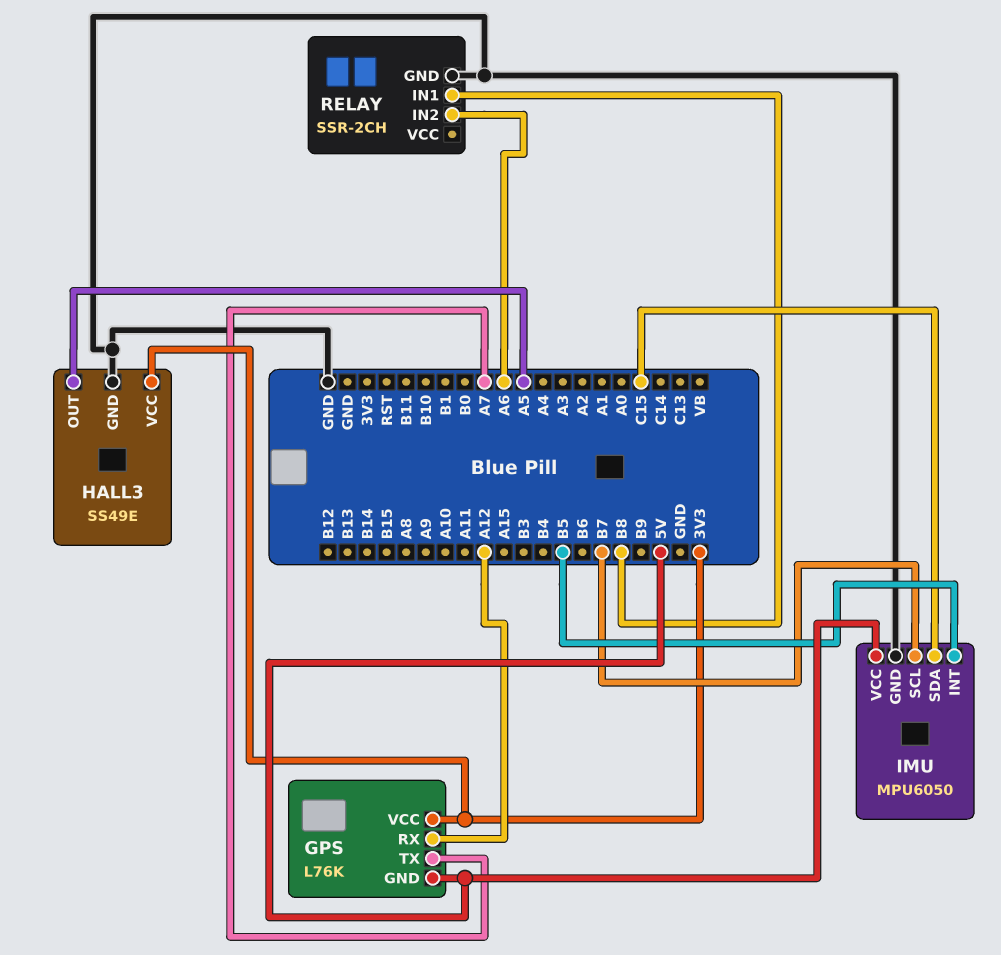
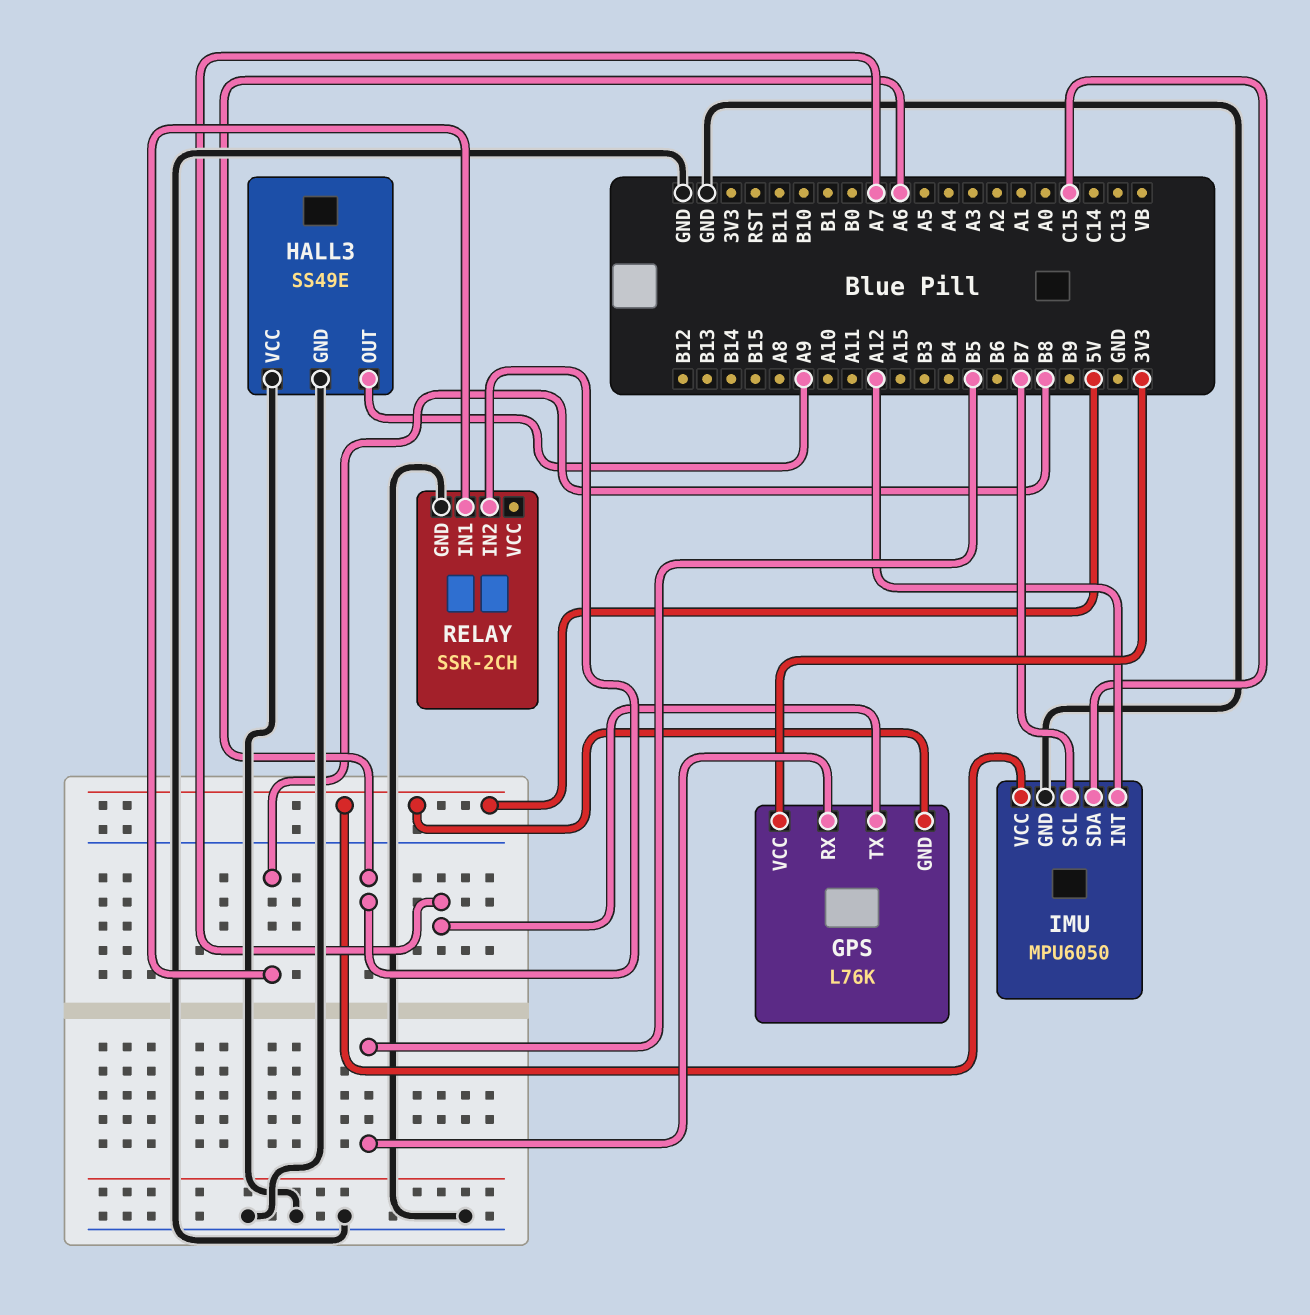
GPS pin RX: A12 -> B5
HALL3 pin OUT: A5 -> A9
HALL3 pin VCC: 3V3 -> GND
IMU pin INT: B5 -> A12

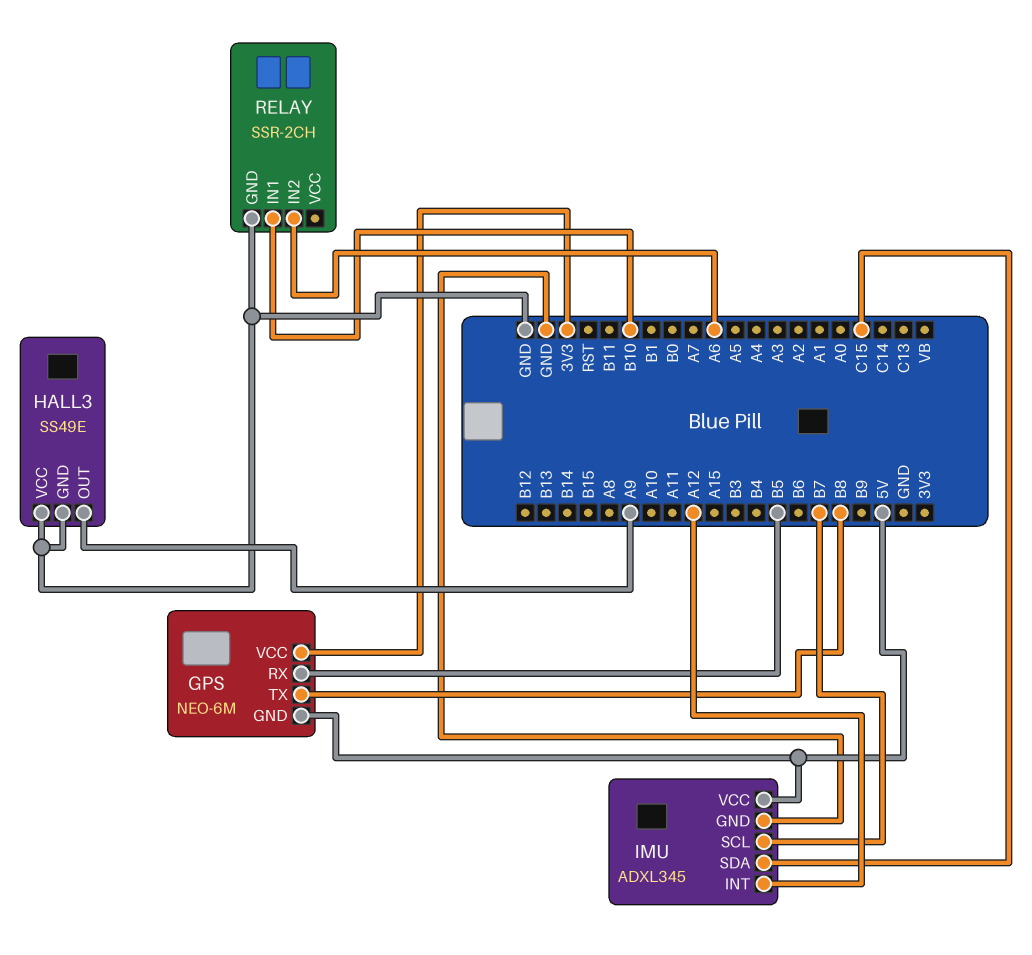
GPS: L76K -> NEO-6M
GPS pin TX: A7 -> B8
IMU: MPU6050 -> ADXL345
RELAY pin IN1: B8 -> B10

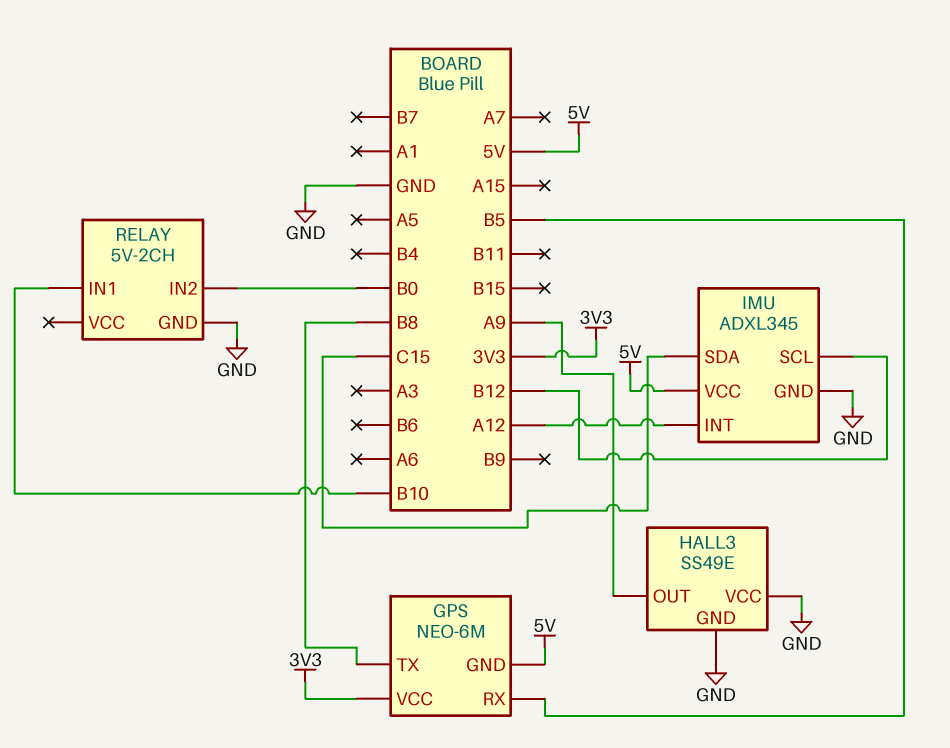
IMU pin SCL: B7 -> B12
RELAY: SSR-2CH -> 5V-2CH
RELAY pin IN2: A6 -> B0

